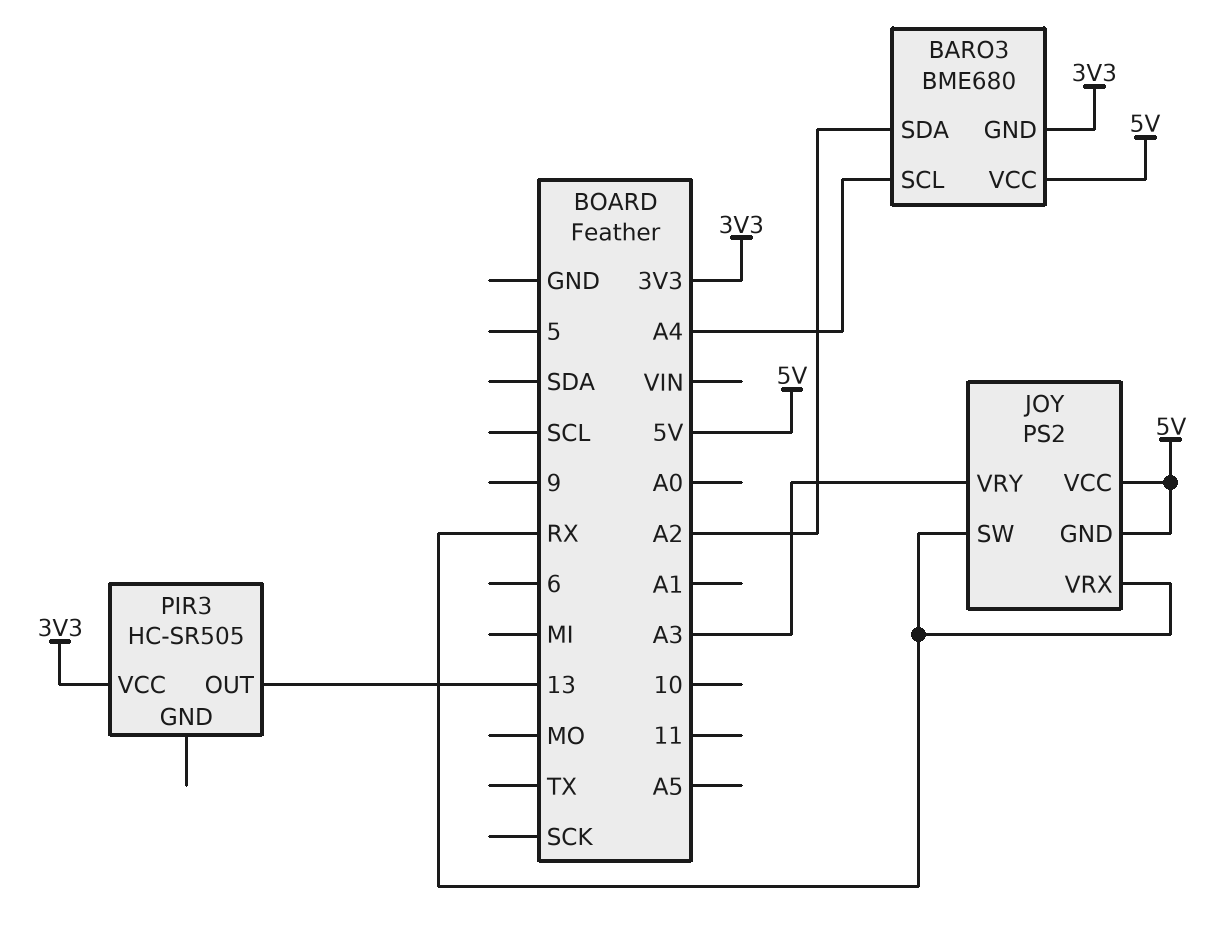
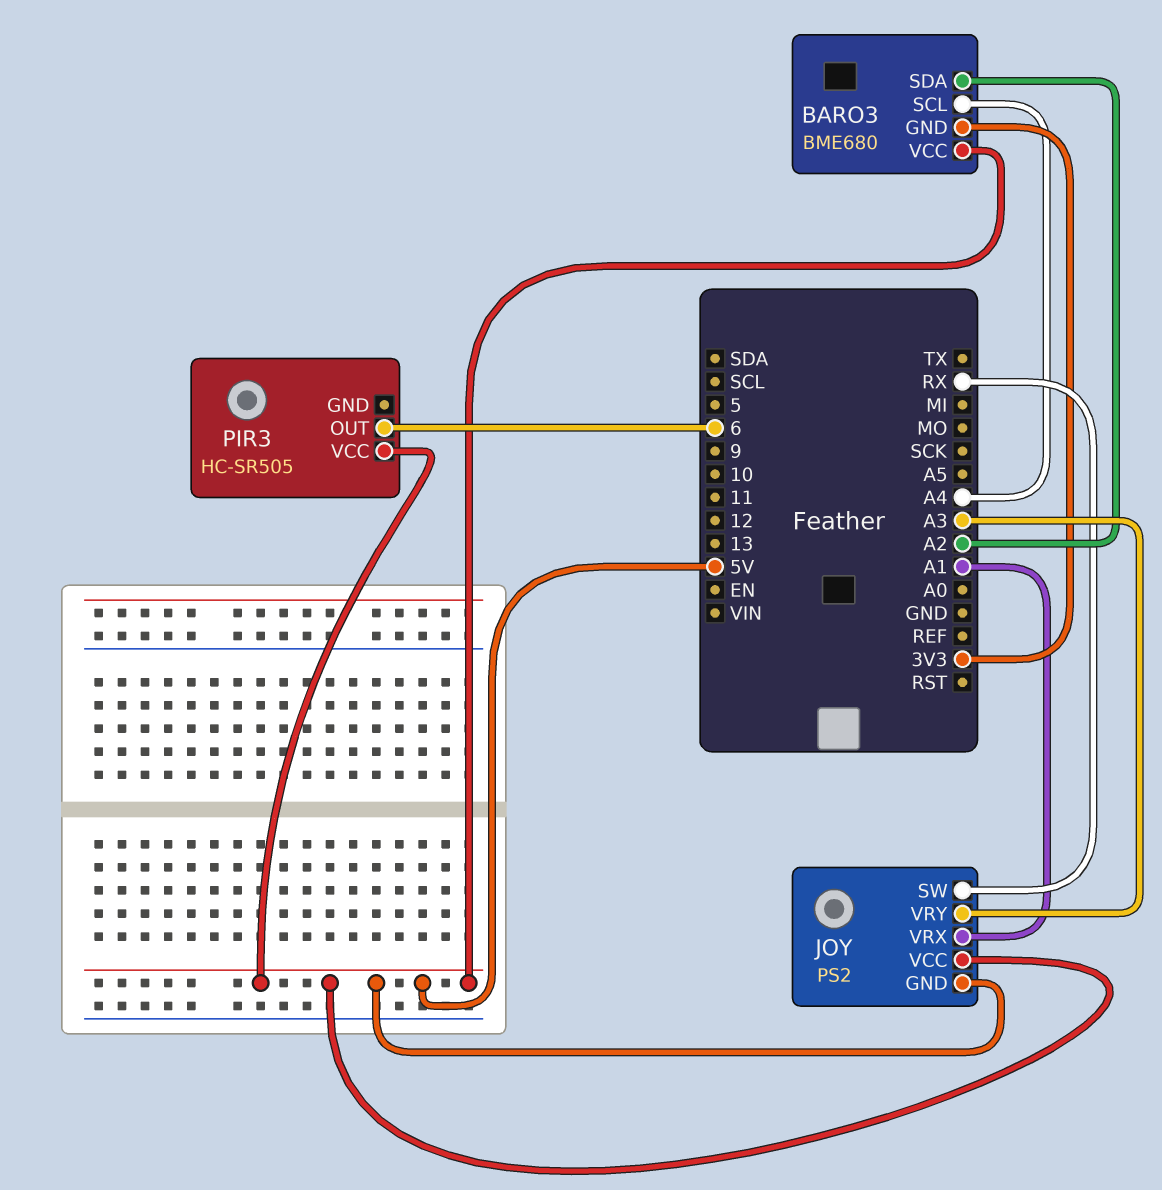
JOY pin VRX: RX -> A1
PIR3 pin OUT: 13 -> 6
PIR3 pin VCC: 3V3 -> 5V

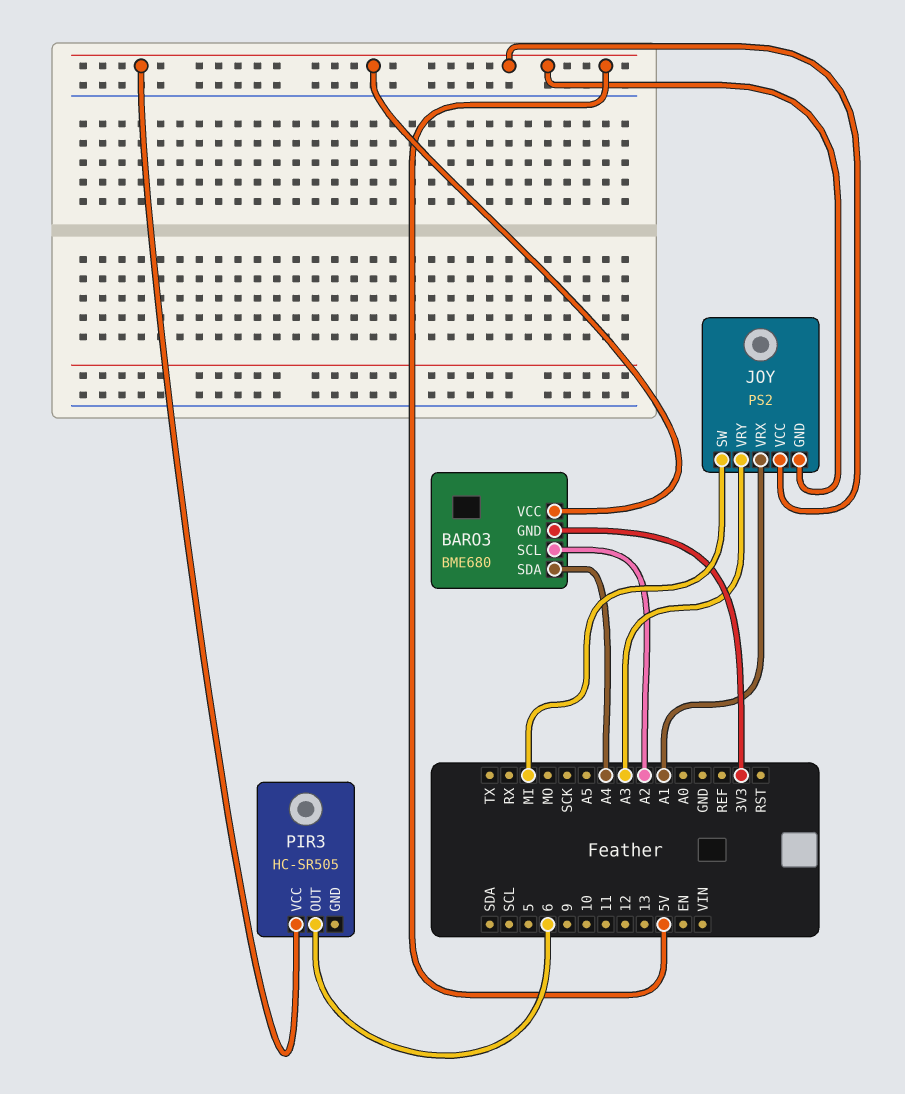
BARO3 pin SCL: A4 -> A2
BARO3 pin SDA: A2 -> A4
JOY pin SW: RX -> MI

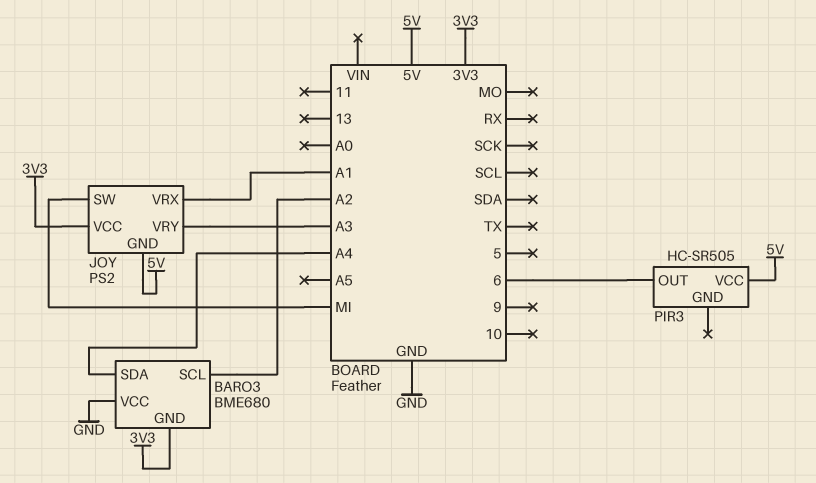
BARO3 pin VCC: 5V -> GND
JOY pin VCC: 5V -> 3V3

